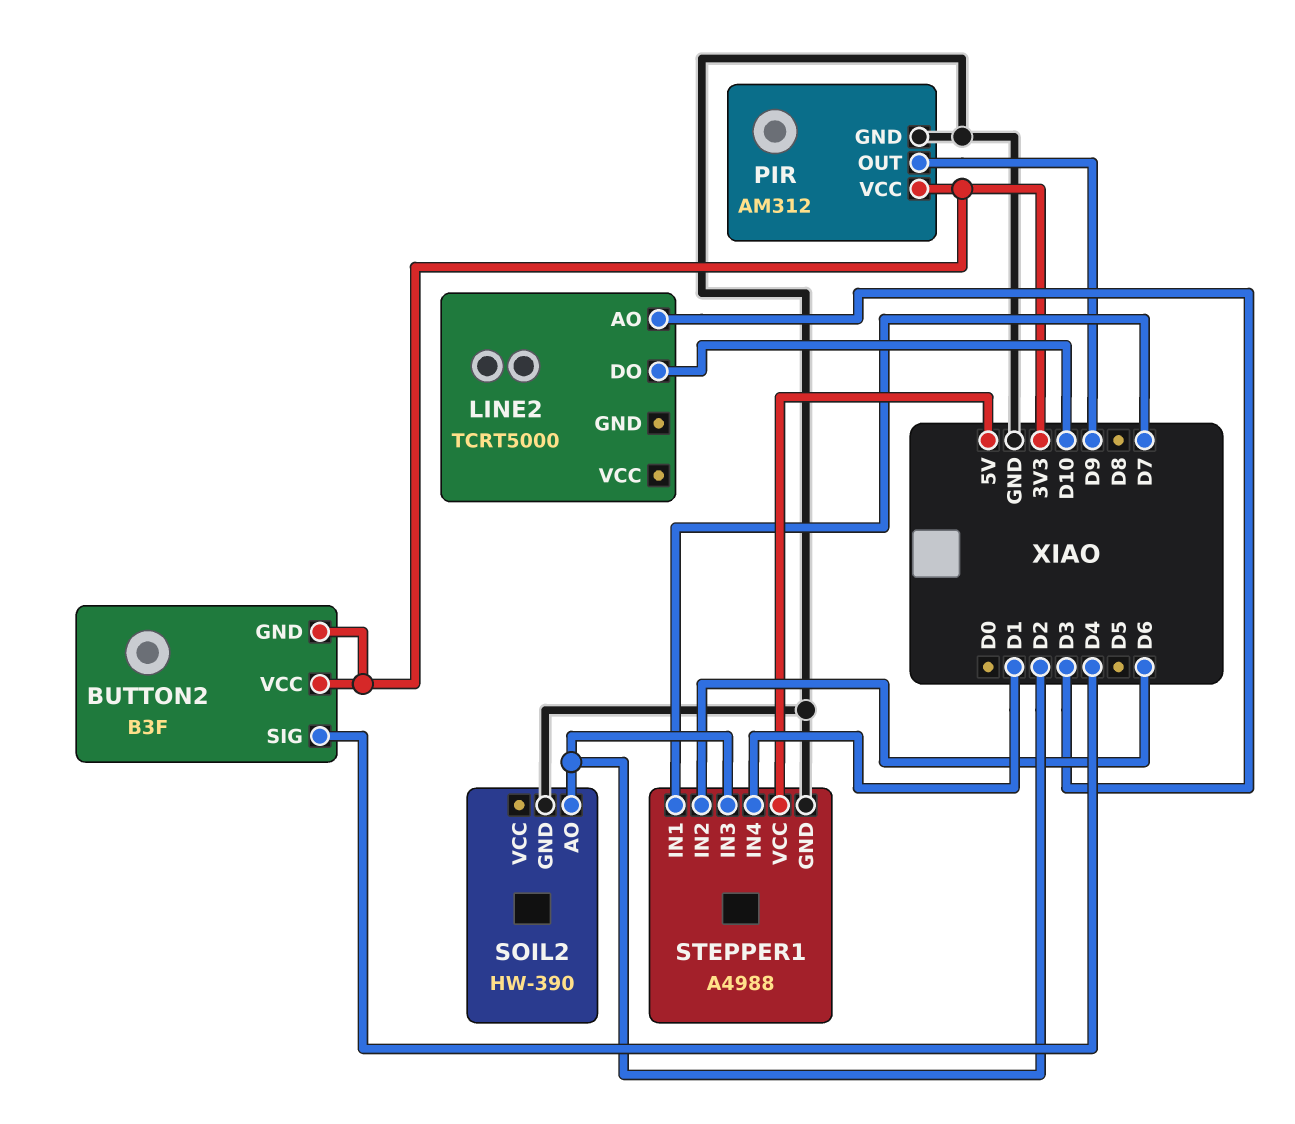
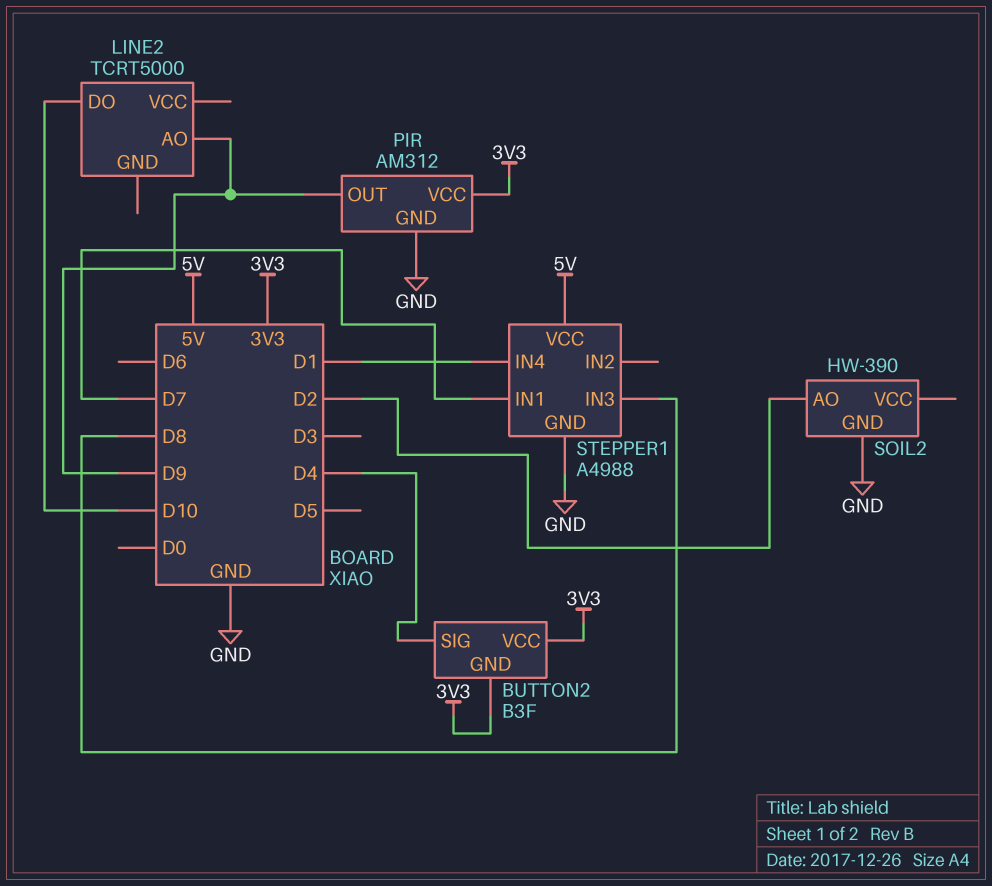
LINE2 pin AO: D3 -> D9
STEPPER1 pin IN2: D6 -> none
STEPPER1 pin IN3: D2 -> D8

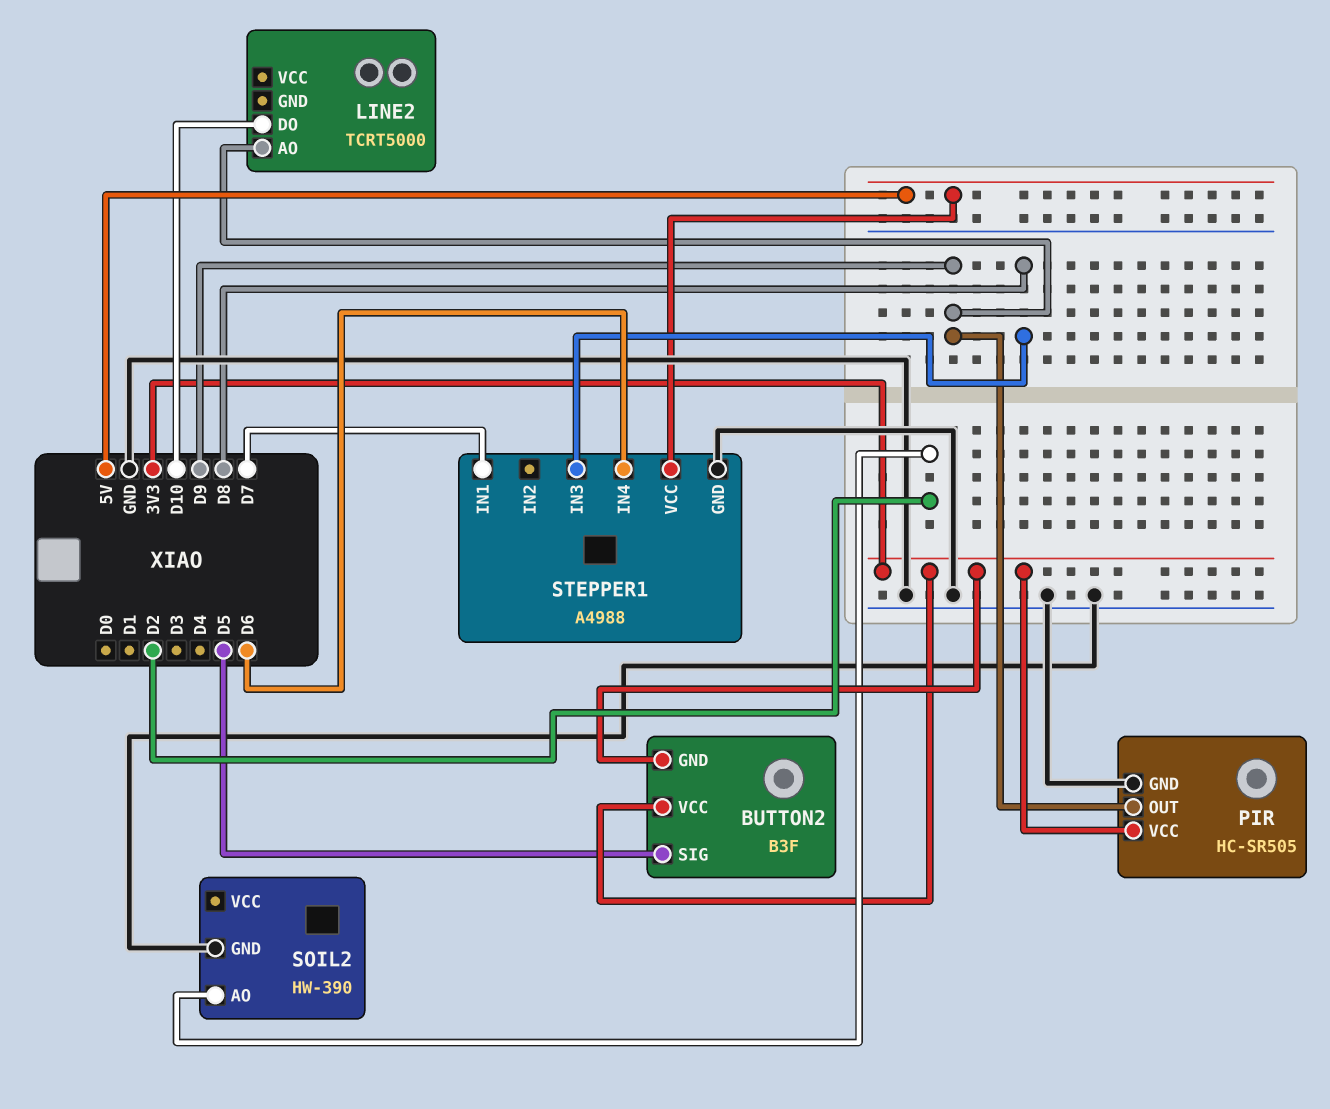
BUTTON2 pin SIG: D4 -> D5
PIR: AM312 -> HC-SR505
STEPPER1 pin IN4: D1 -> D6

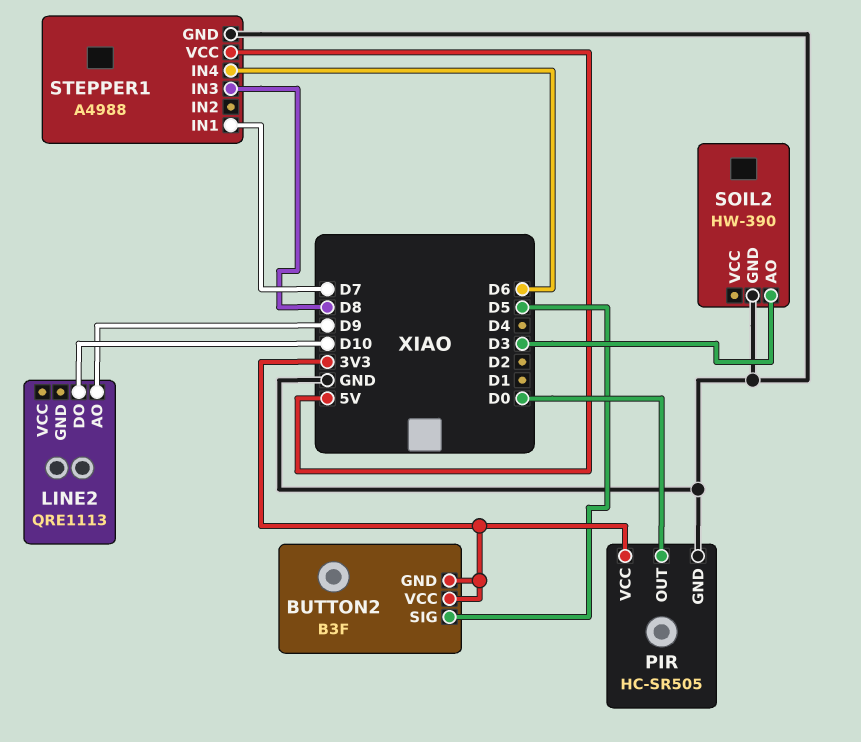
LINE2: TCRT5000 -> QRE1113
PIR pin OUT: D9 -> D0
SOIL2 pin AO: D2 -> D3

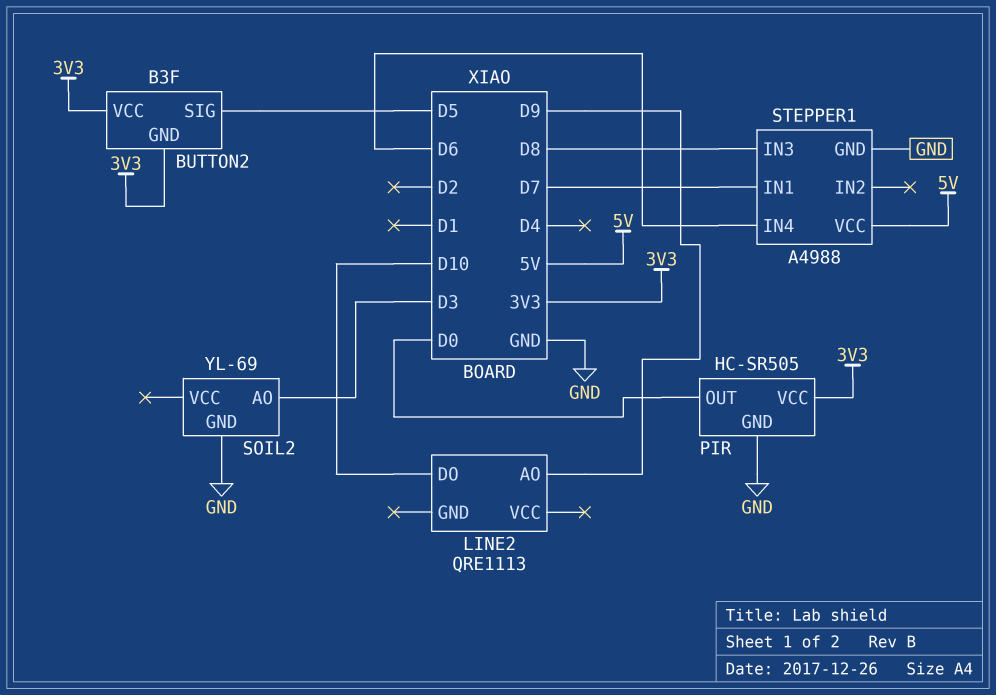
SOIL2: HW-390 -> YL-69

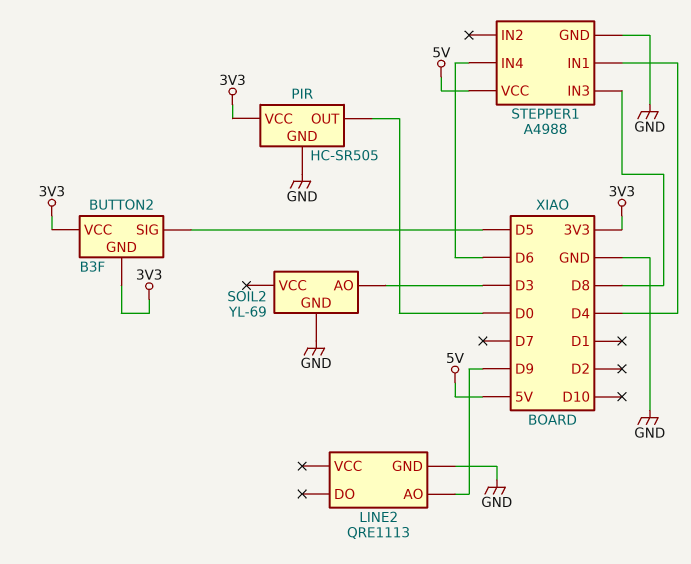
LINE2 pin DO: D10 -> none
LINE2 pin GND: none -> GND
STEPPER1 pin IN1: D7 -> D4

